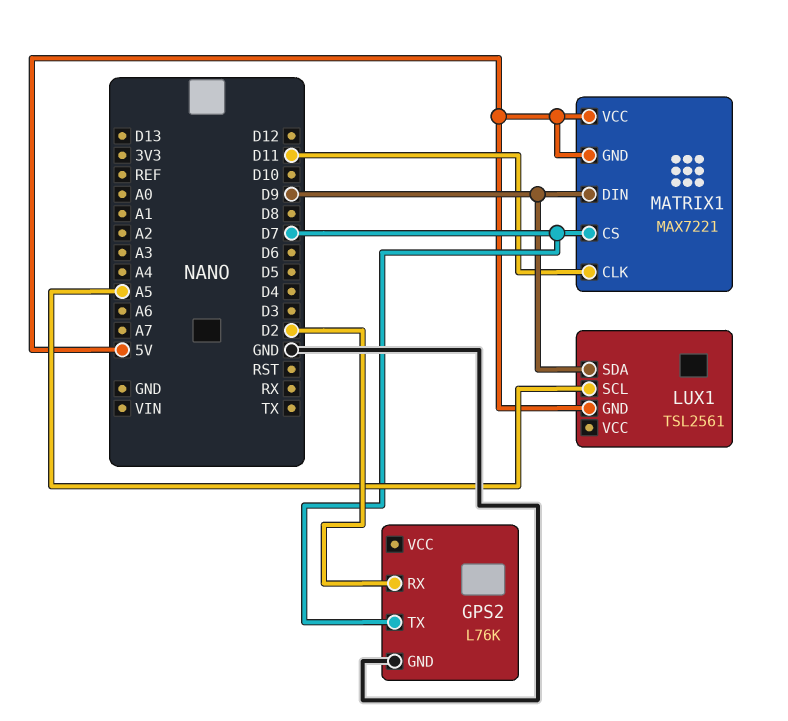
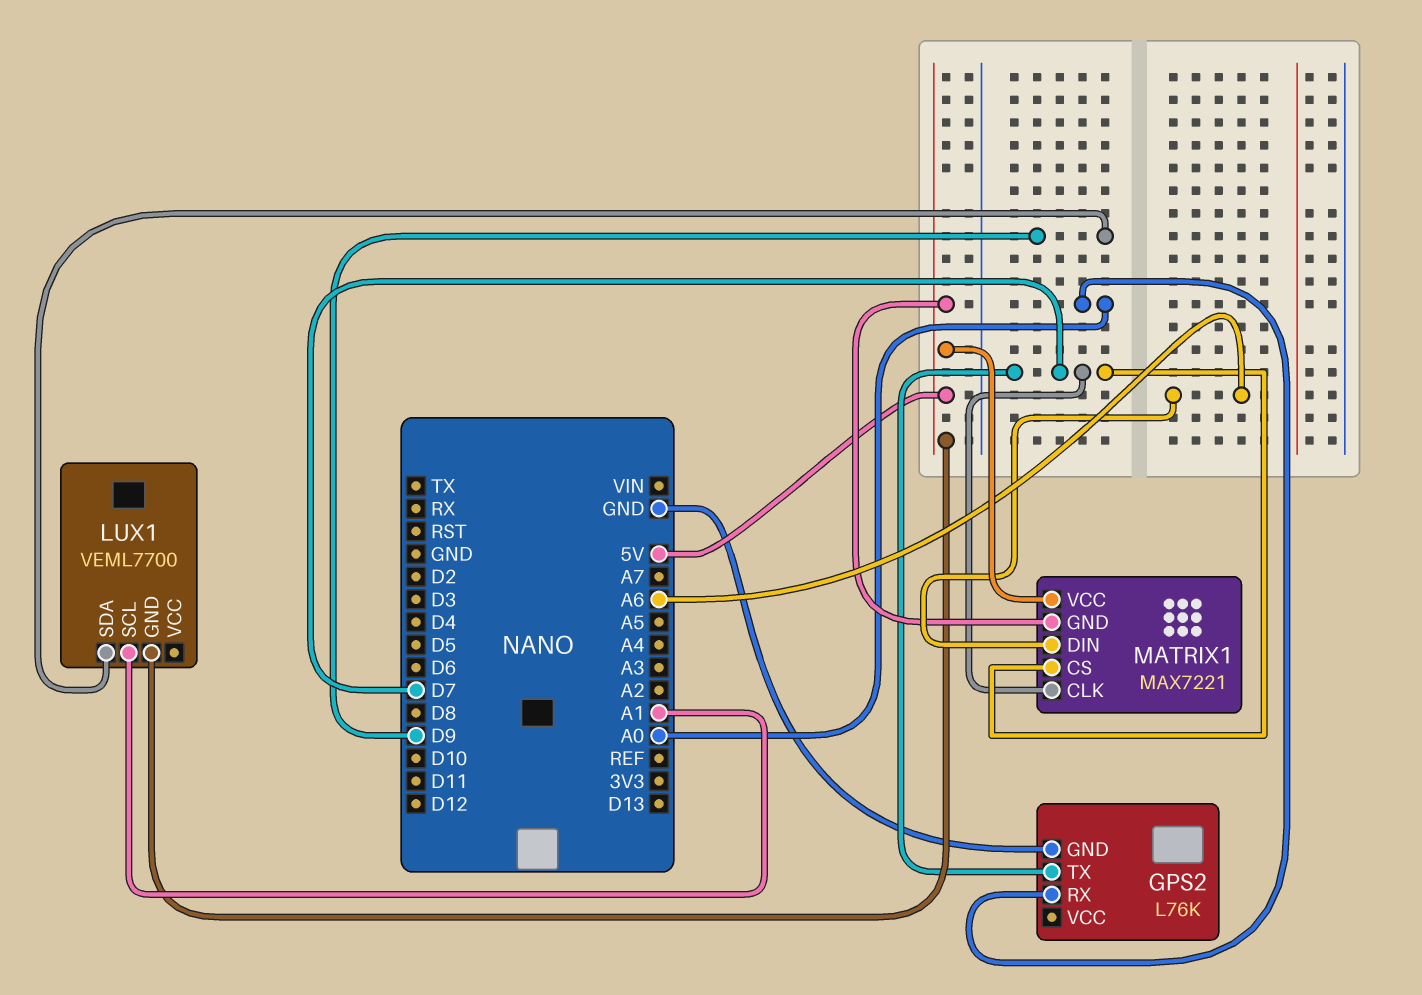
GPS2 pin RX: D2 -> A0
LUX1: TSL2561 -> VEML7700
LUX1 pin SCL: A5 -> A1
MATRIX1 pin CLK: D11 -> D7
MATRIX1 pin DIN: D9 -> A6

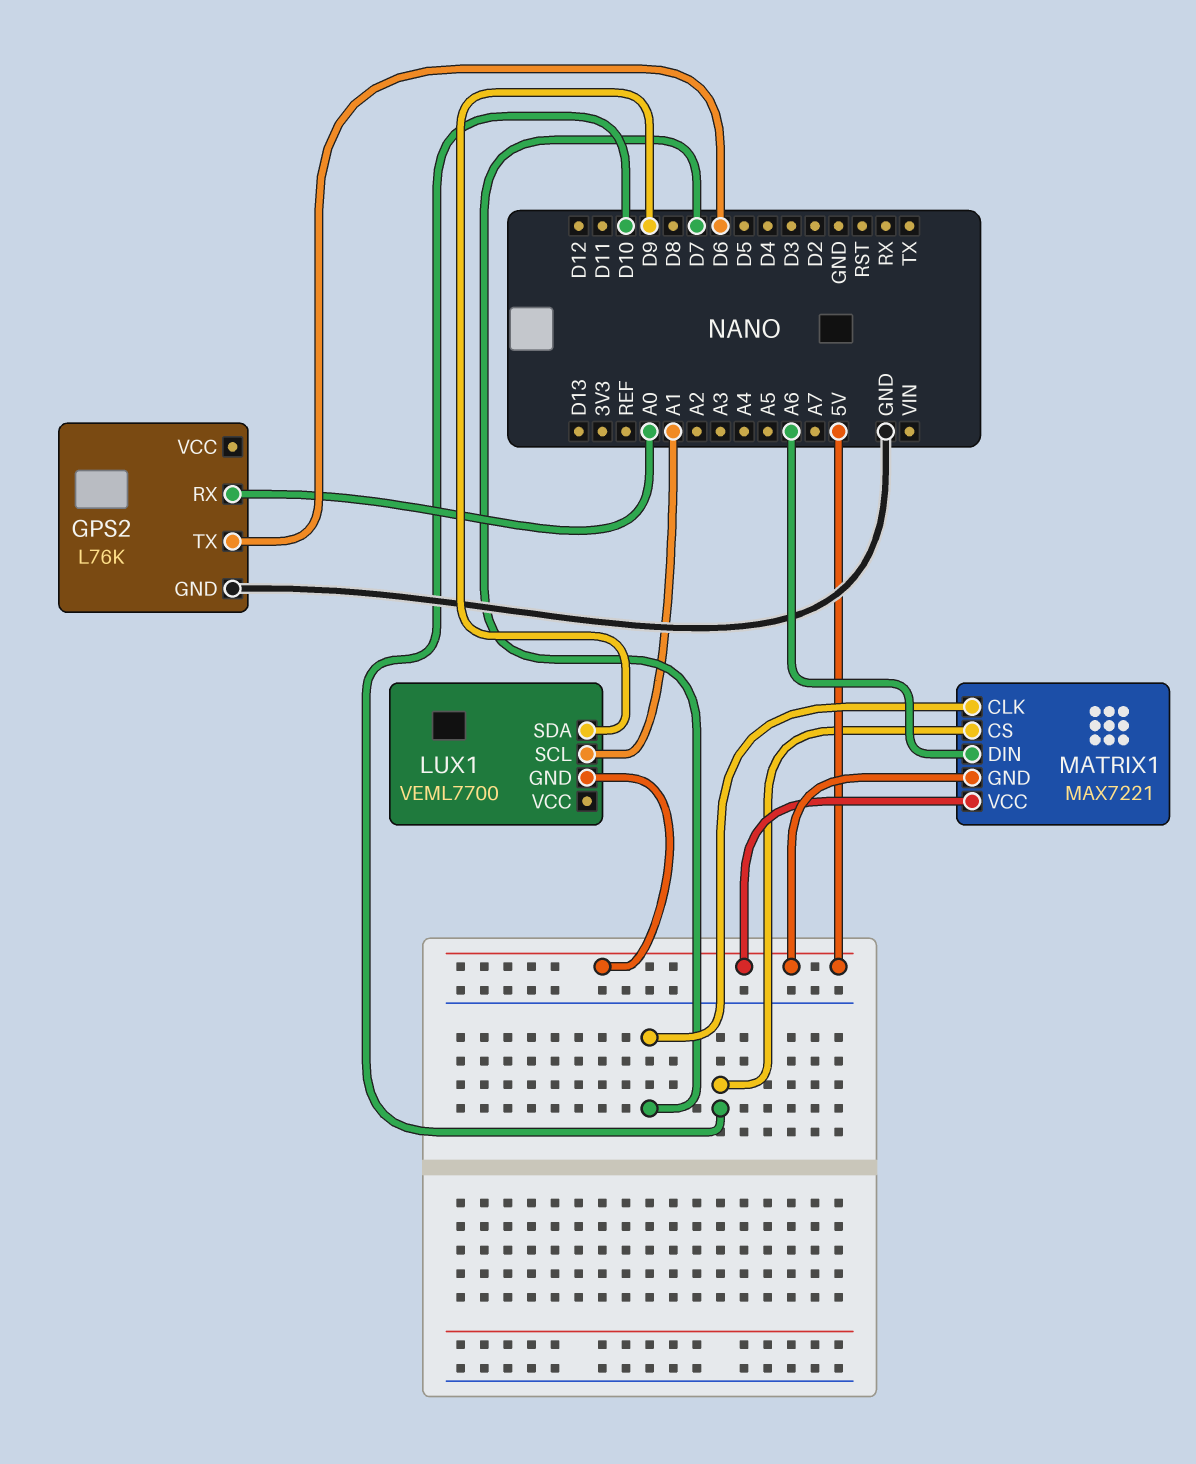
GPS2 pin TX: D7 -> D6
MATRIX1 pin CS: D7 -> D10

